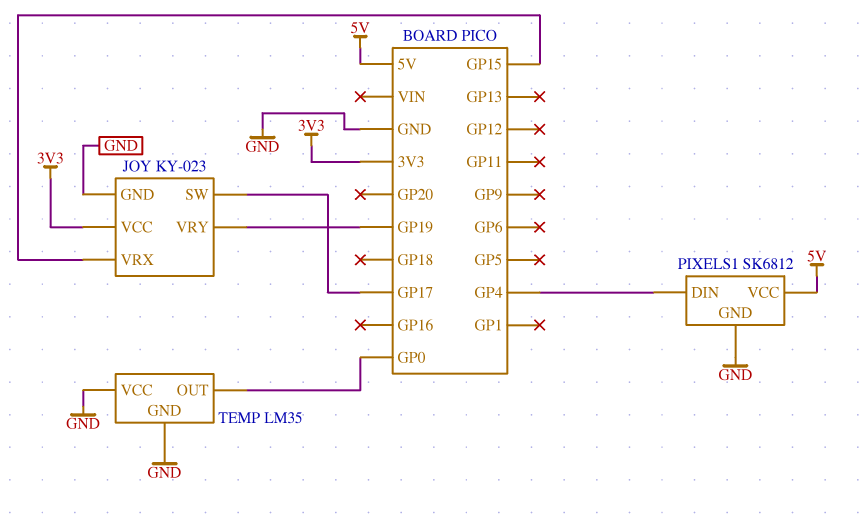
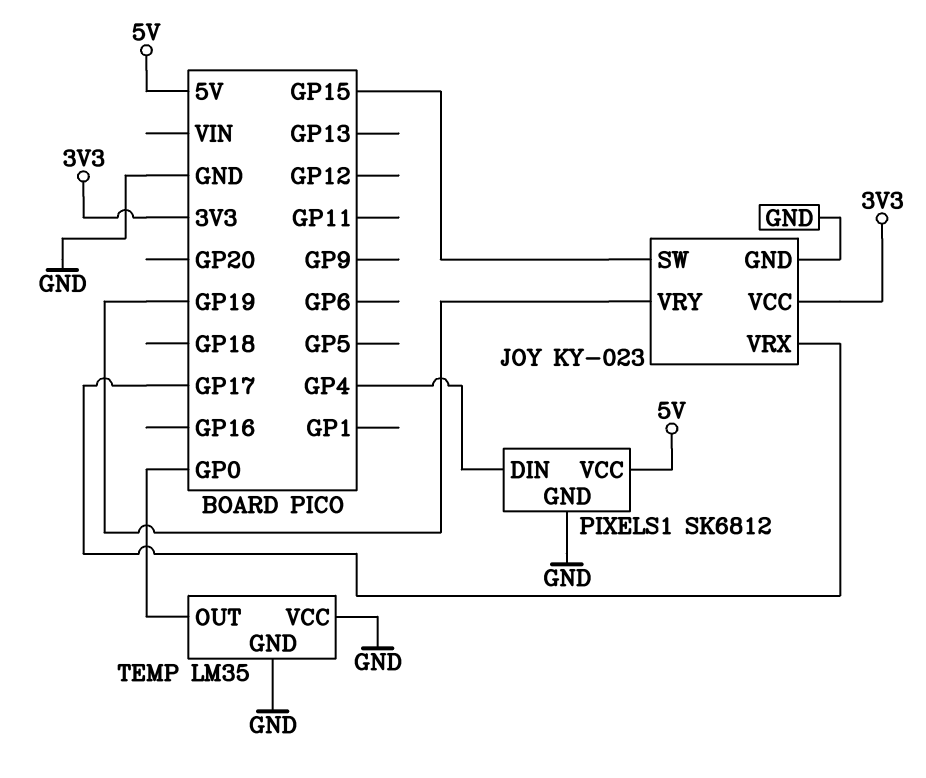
JOY pin SW: GP17 -> GP15
JOY pin VRX: GP15 -> GP17

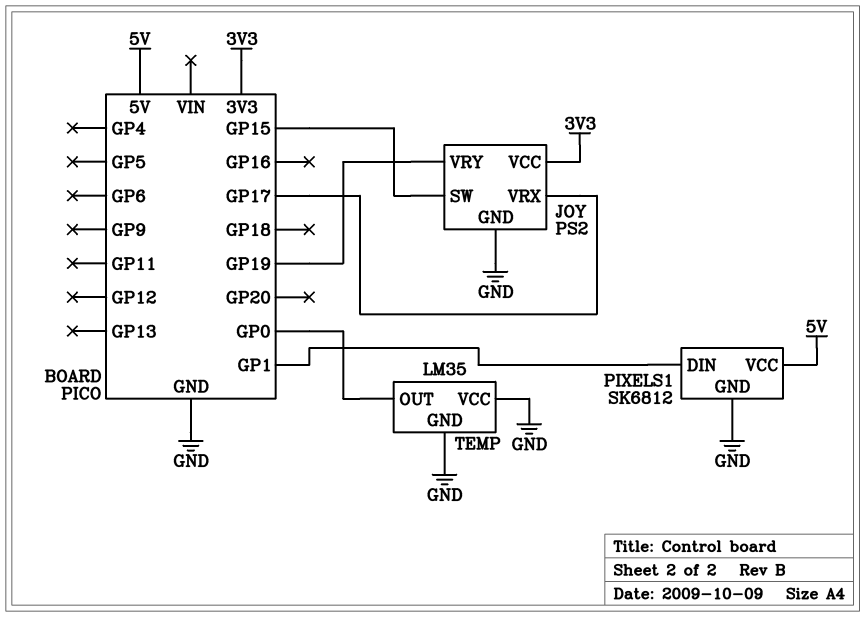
JOY: KY-023 -> PS2
PIXELS1 pin DIN: GP4 -> GP1

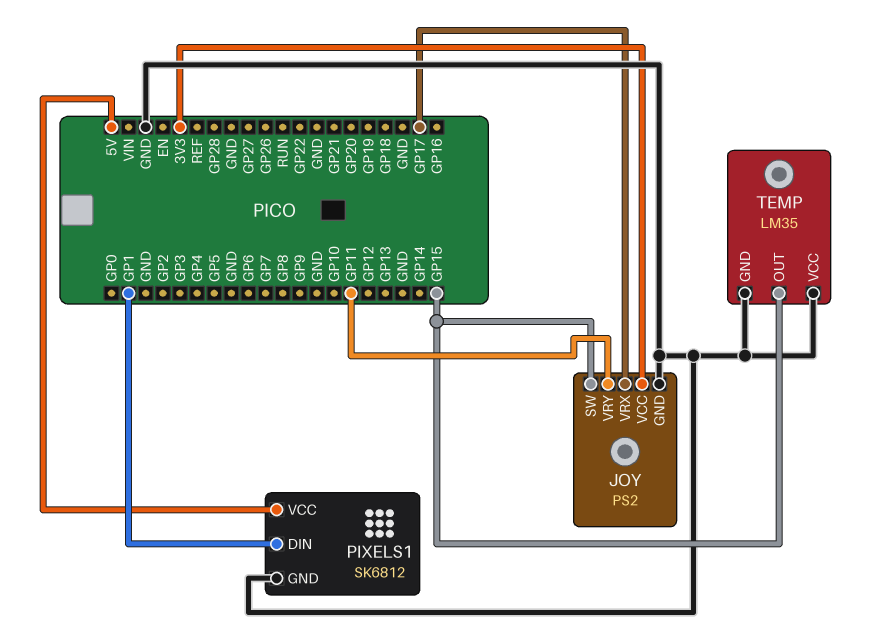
JOY pin VRY: GP19 -> GP11
TEMP pin OUT: GP0 -> GP15

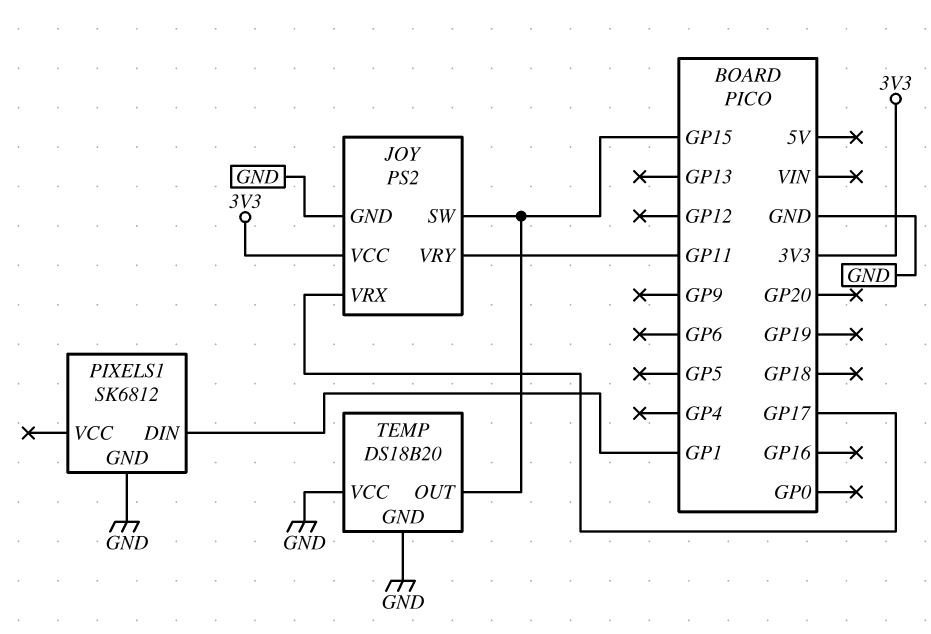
PIXELS1 pin VCC: 5V -> none
TEMP: LM35 -> DS18B20

